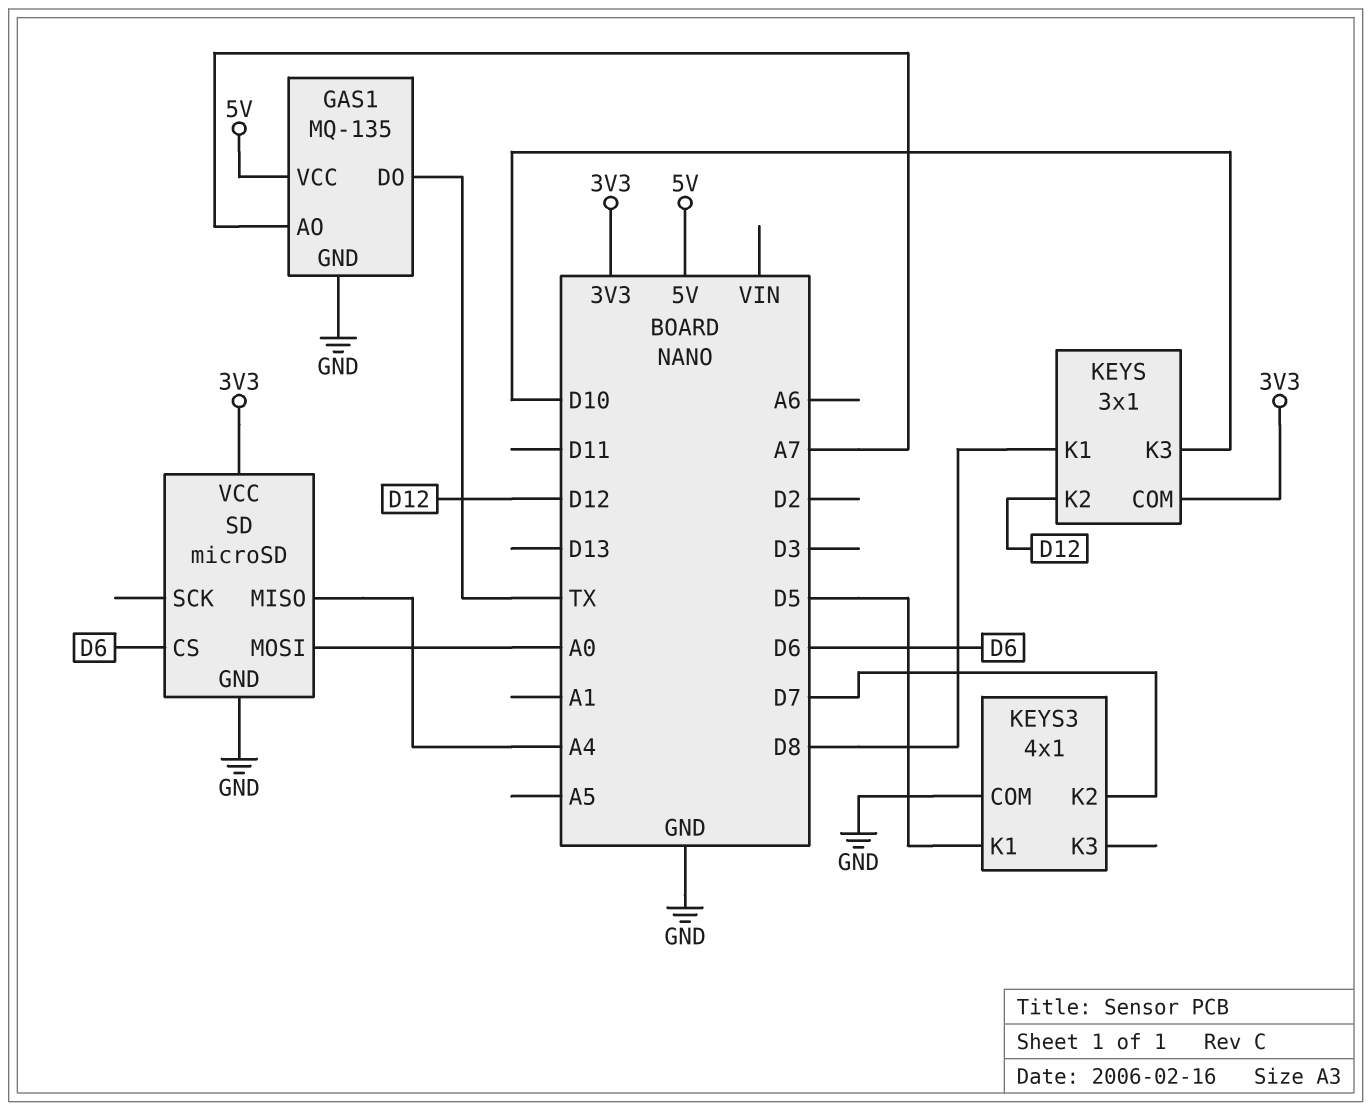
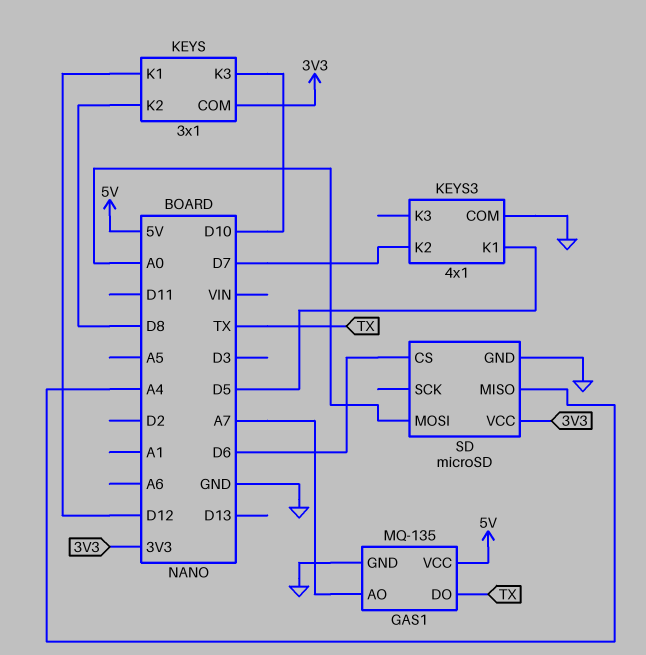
KEYS pin K1: D8 -> D12
KEYS pin K2: D12 -> D8

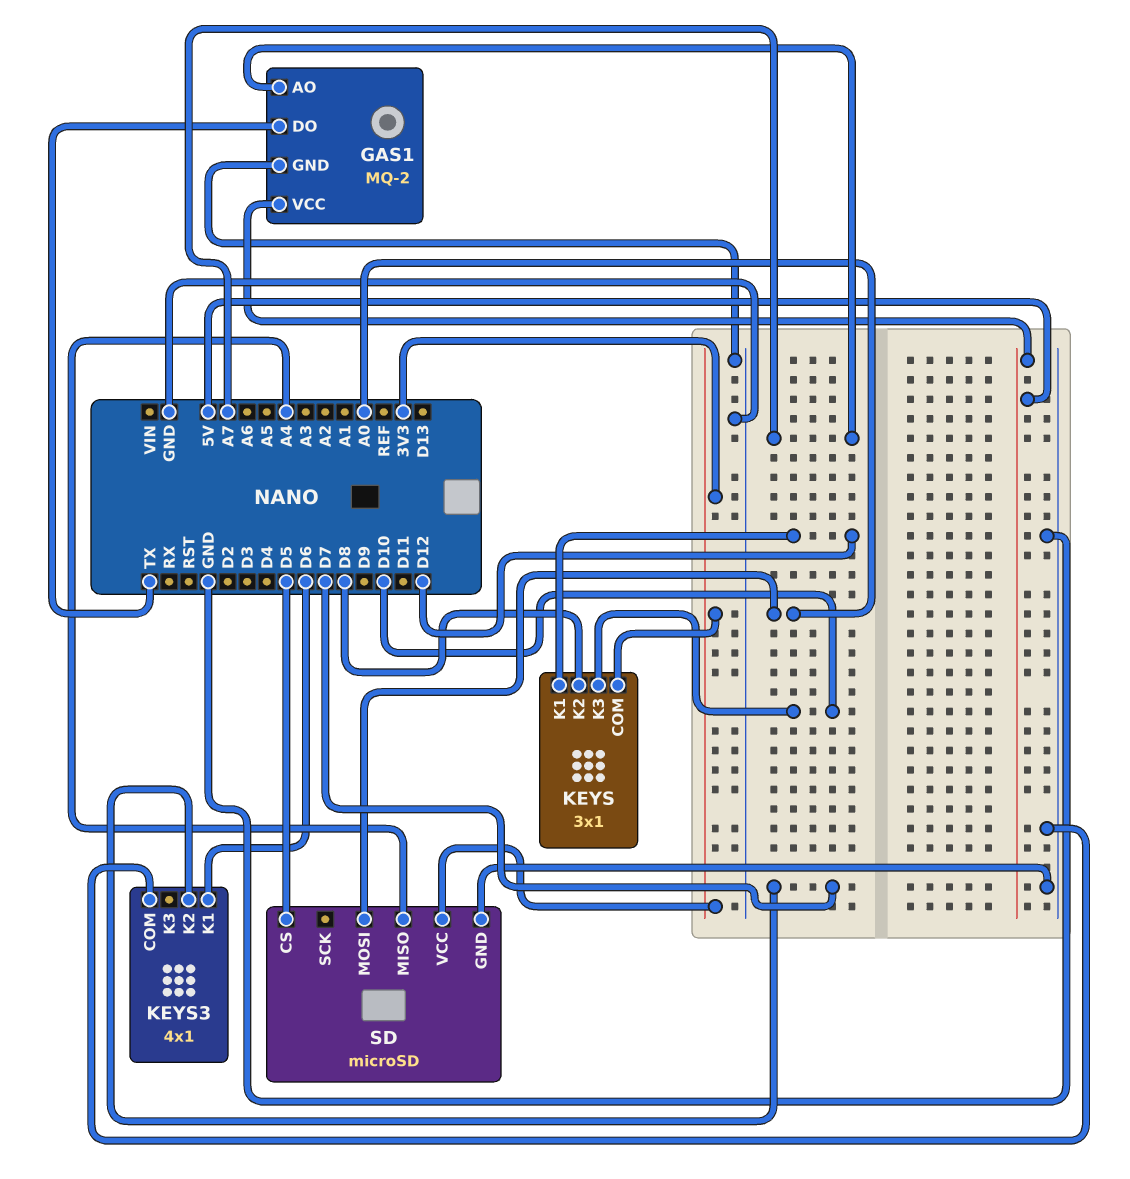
GAS1: MQ-135 -> MQ-2
KEYS3 pin K1: D5 -> D6
SD pin CS: D6 -> D5

